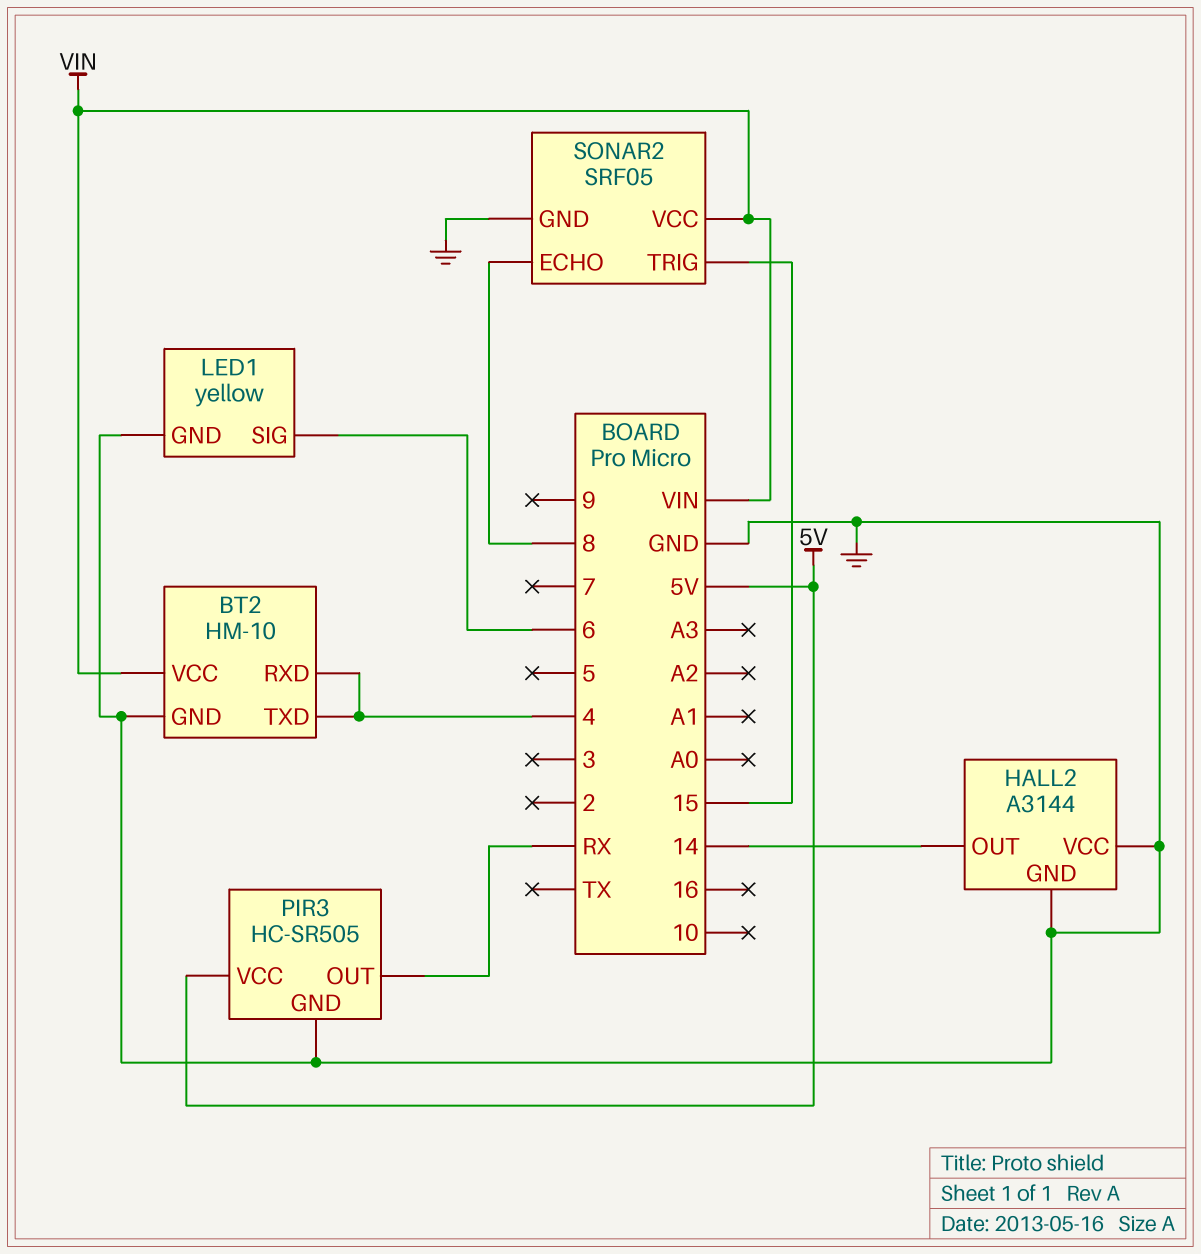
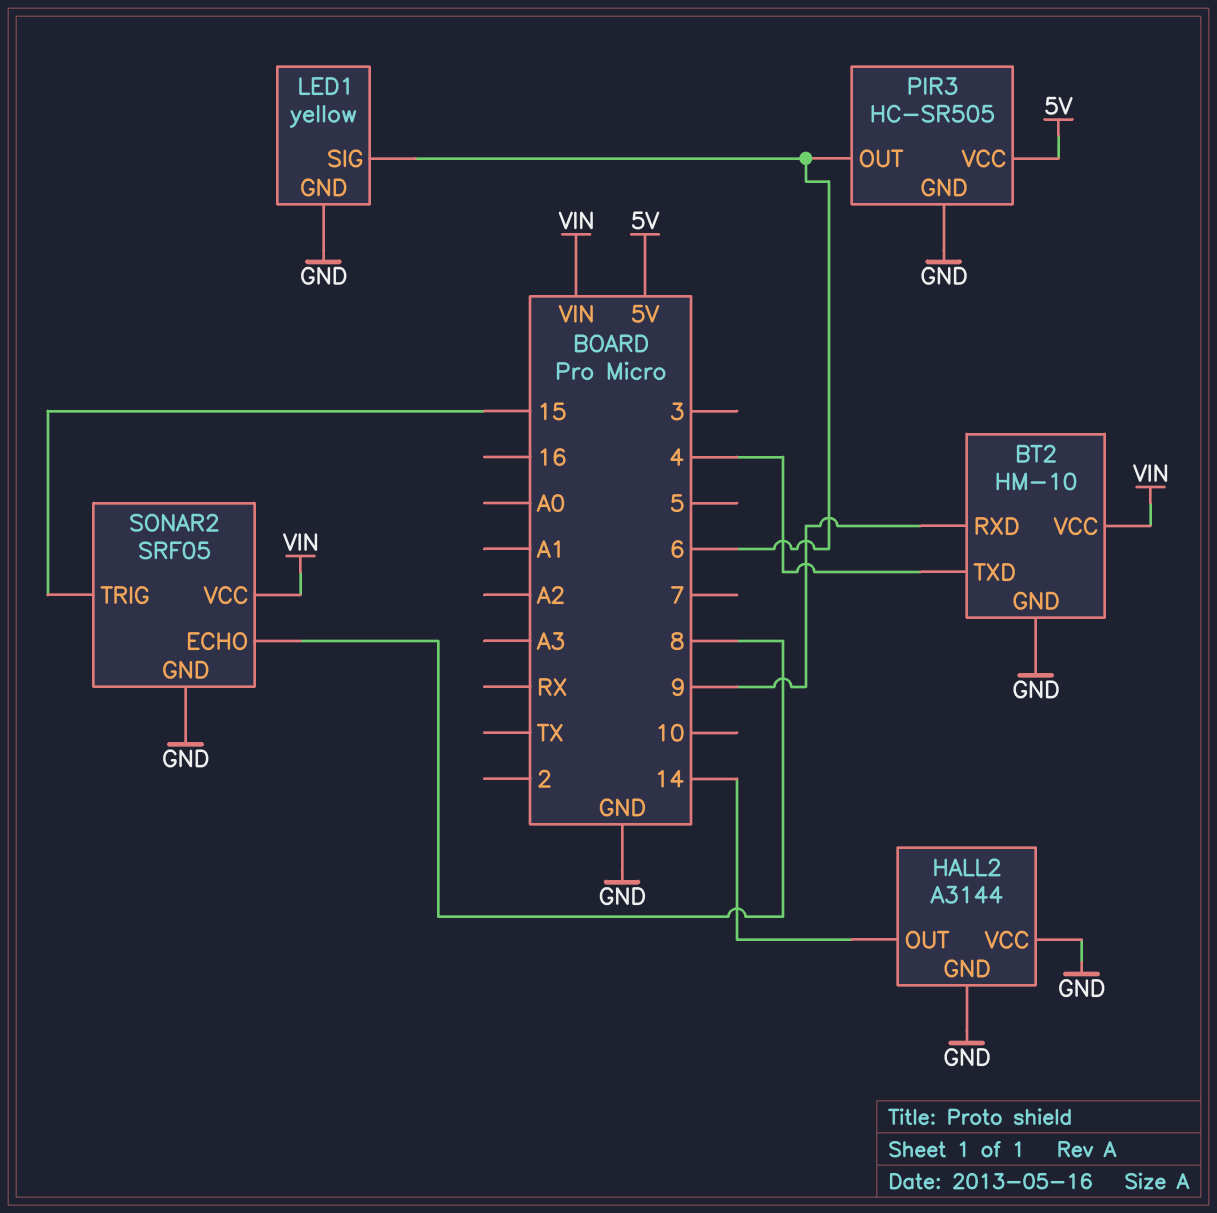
BT2 pin RXD: 4 -> 9
PIR3 pin OUT: RX -> 6

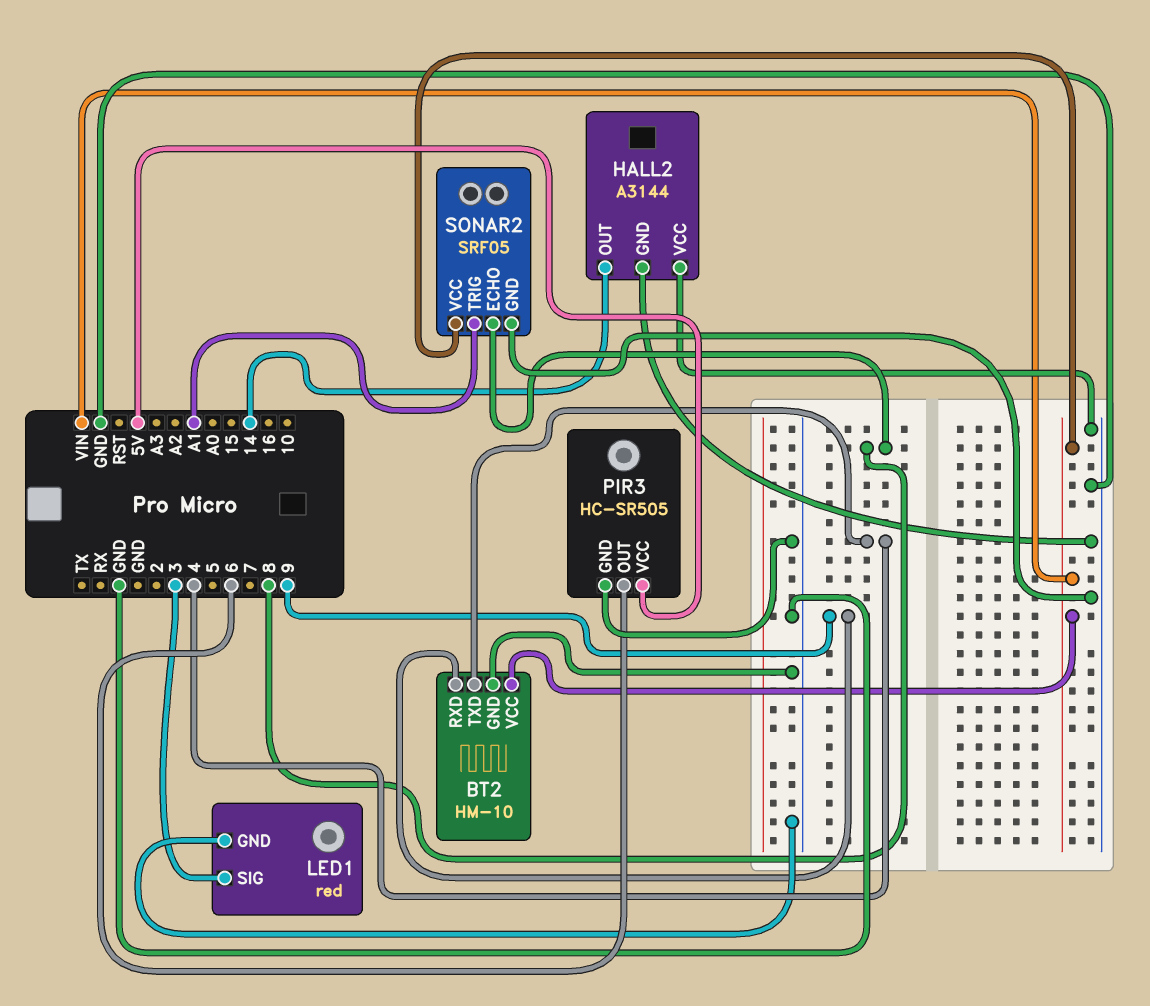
LED1: yellow -> red
LED1 pin SIG: 6 -> 3
SONAR2 pin TRIG: 15 -> A1

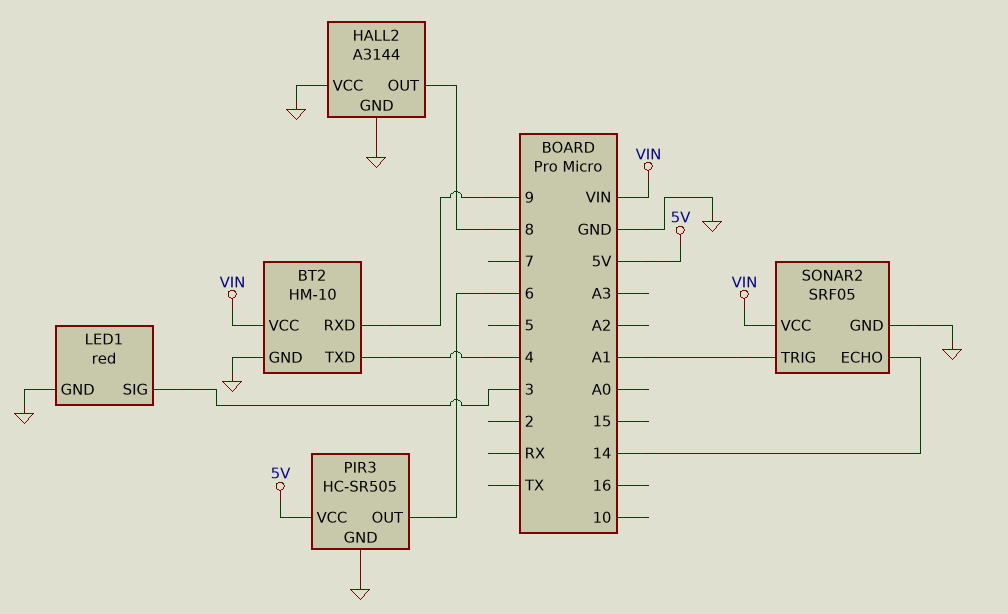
HALL2 pin OUT: 14 -> 8
SONAR2 pin ECHO: 8 -> 14

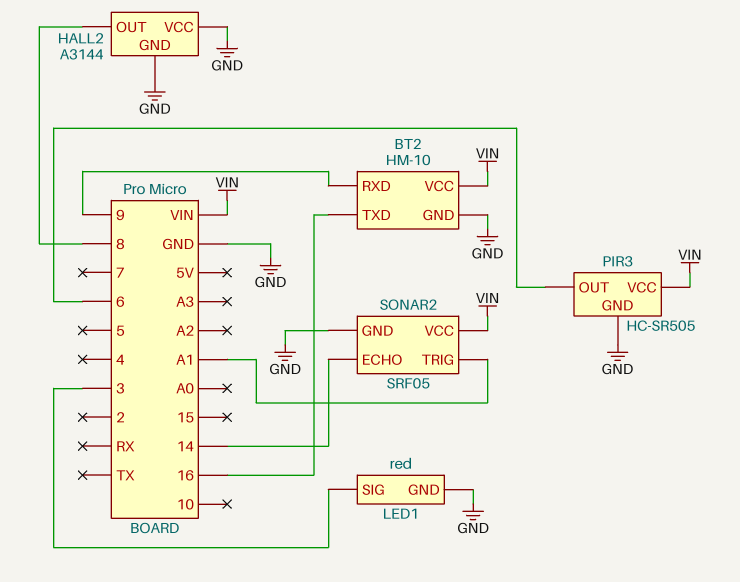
BT2 pin TXD: 4 -> 16
PIR3 pin VCC: 5V -> VIN

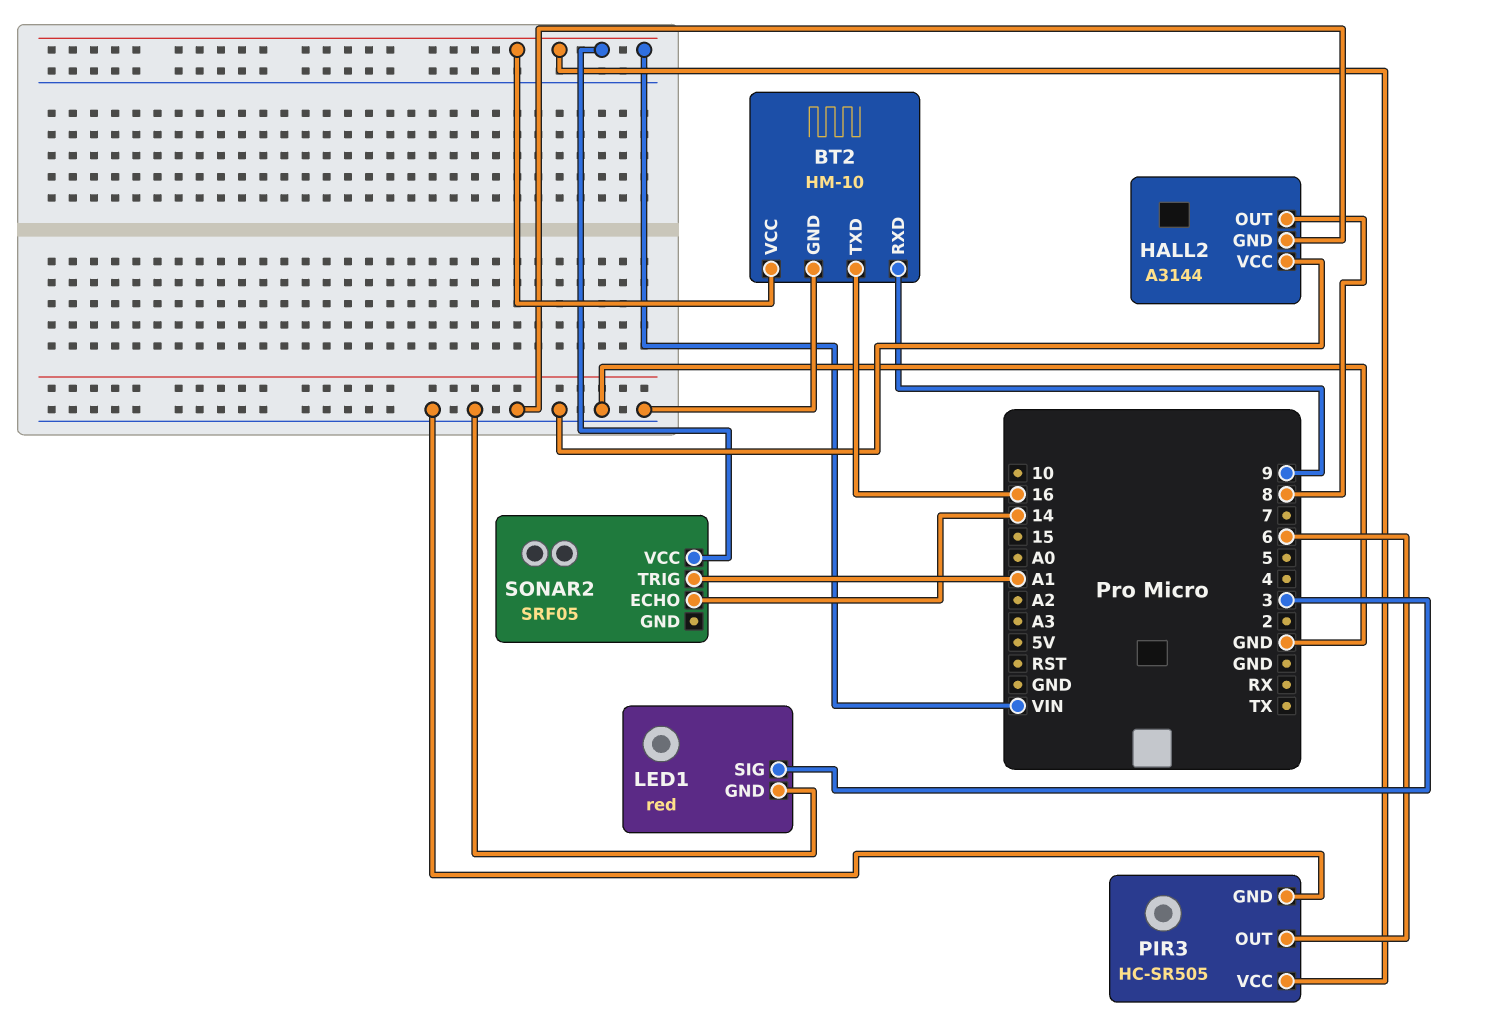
SONAR2 pin GND: GND -> none

